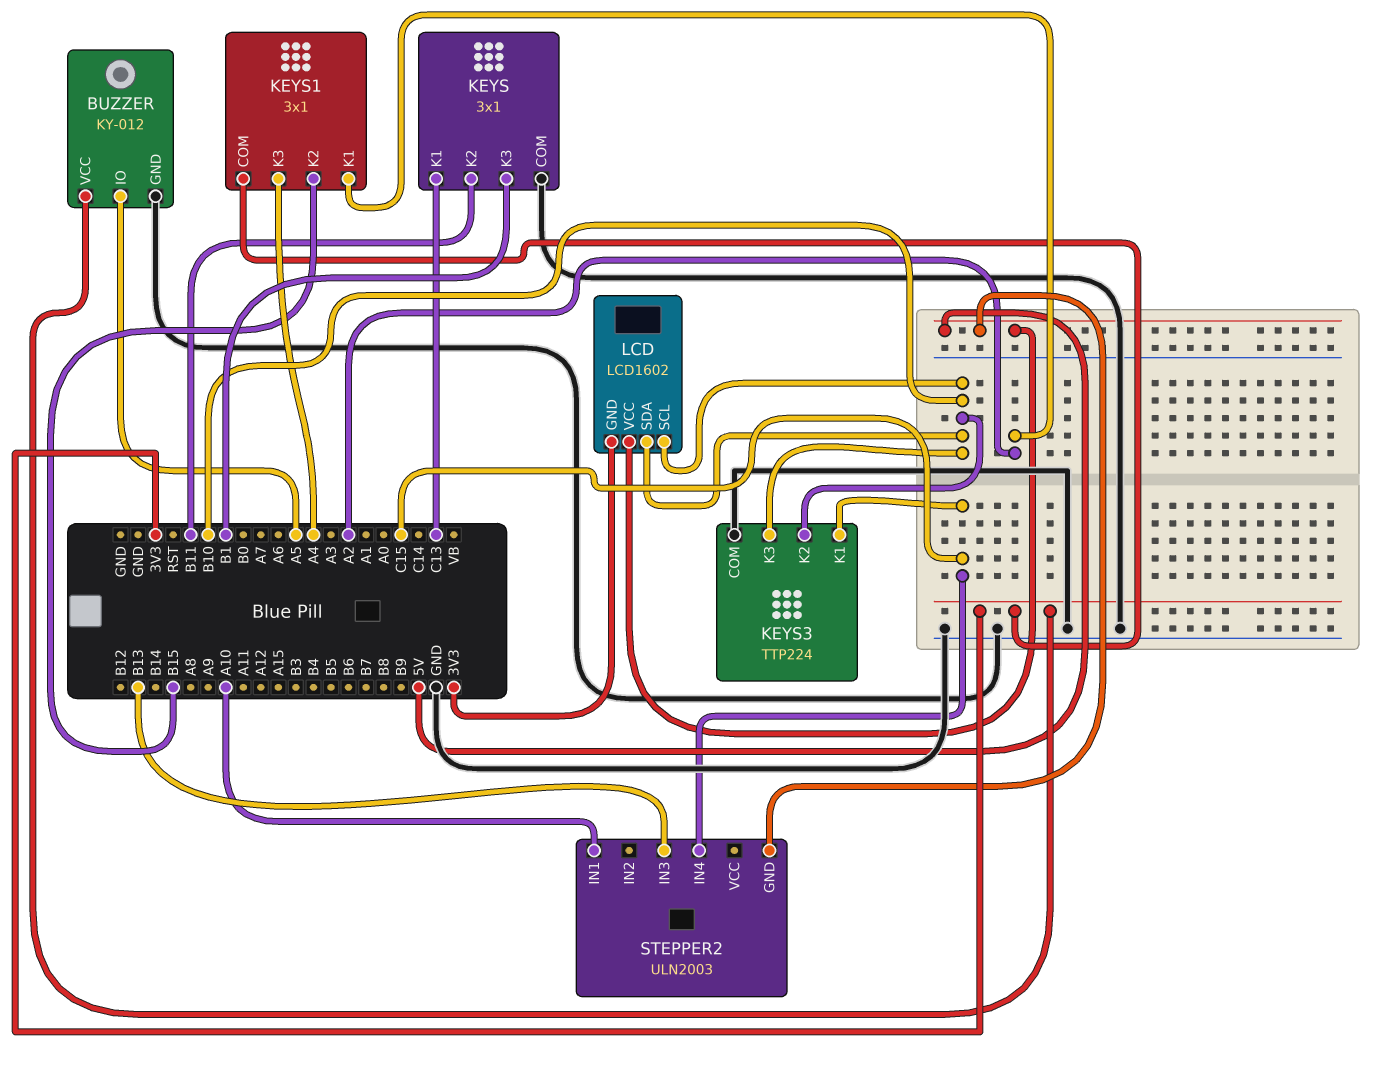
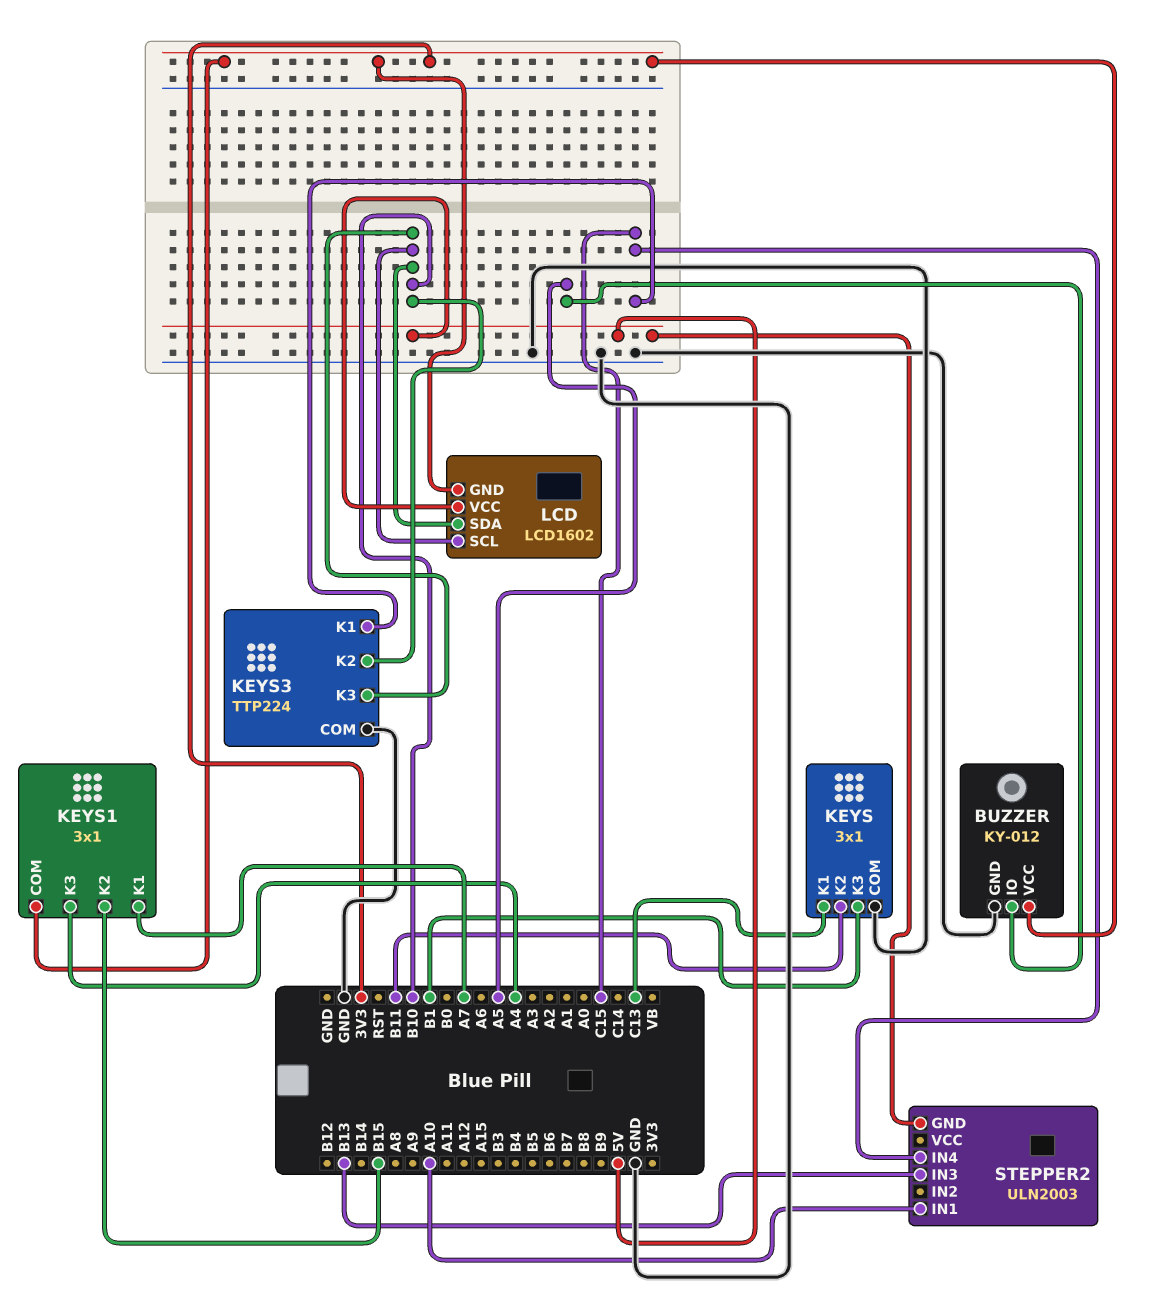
KEYS1 pin K1: A2 -> A7

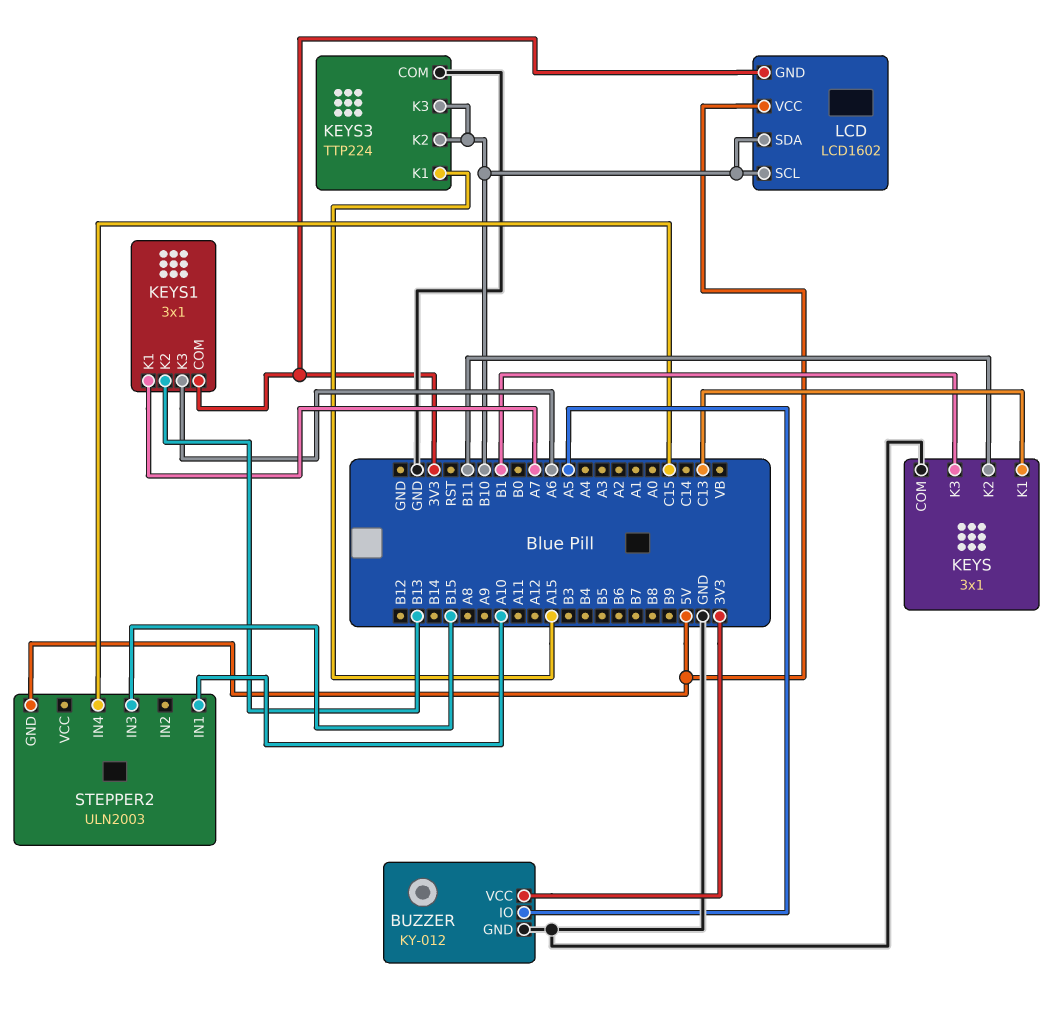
KEYS1 pin K2: B15 -> B13
KEYS1 pin K3: A4 -> A6
KEYS3 pin K1: C15 -> A15
STEPPER2 pin IN3: B13 -> B15

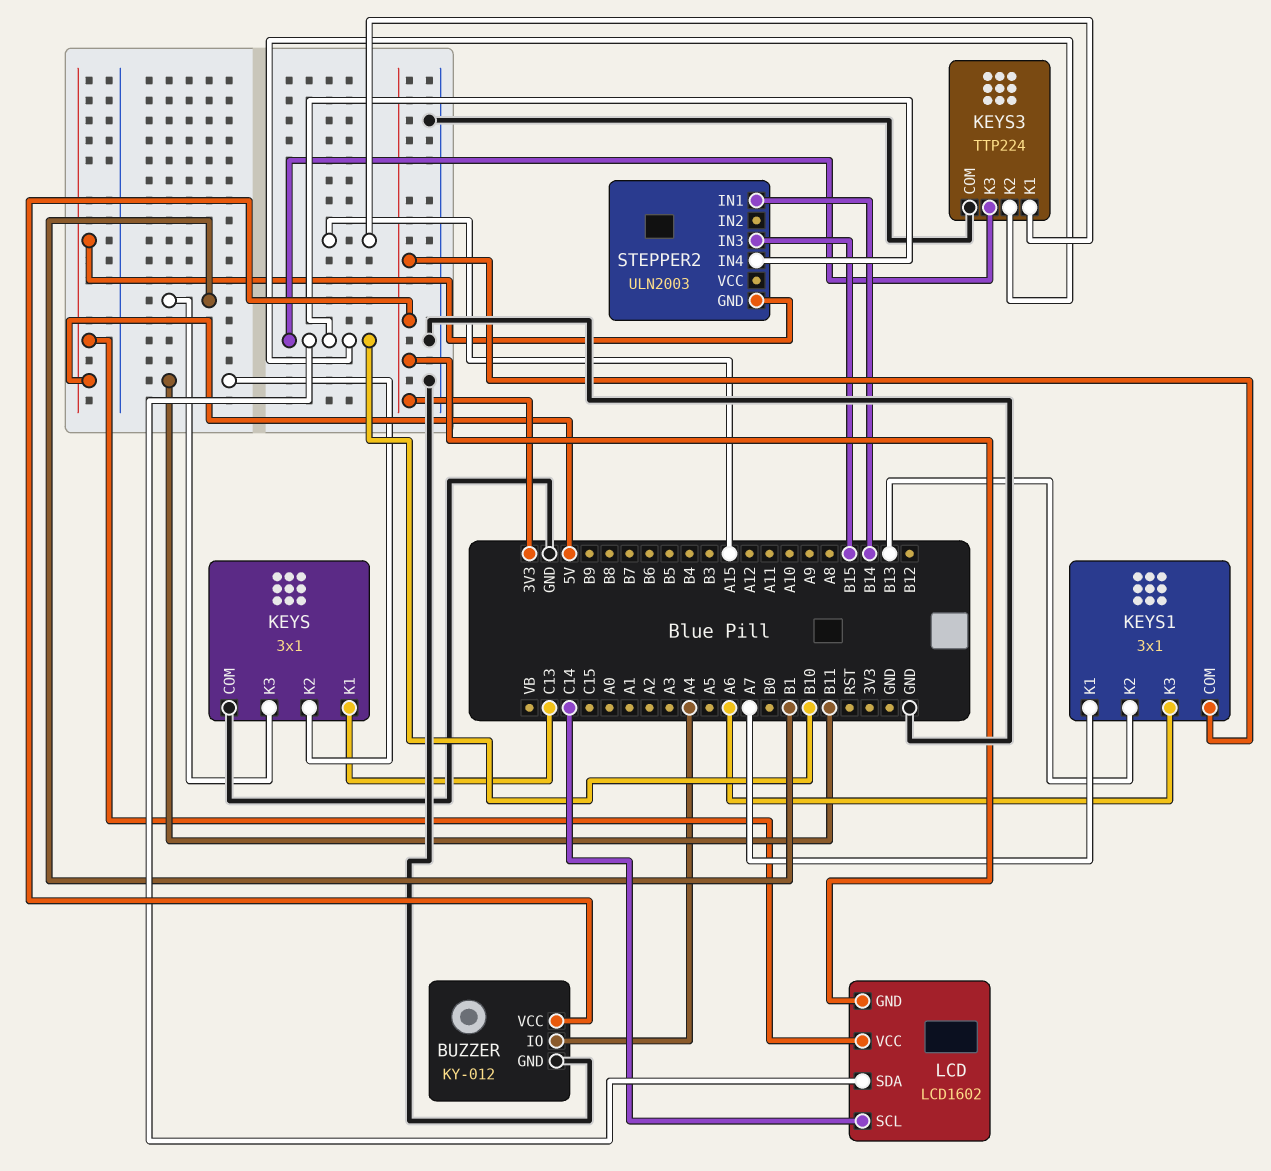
BUZZER pin IO: A5 -> A4
LCD pin SCL: B10 -> C14
STEPPER2 pin IN1: A10 -> B14
STEPPER2 pin IN4: C15 -> B10

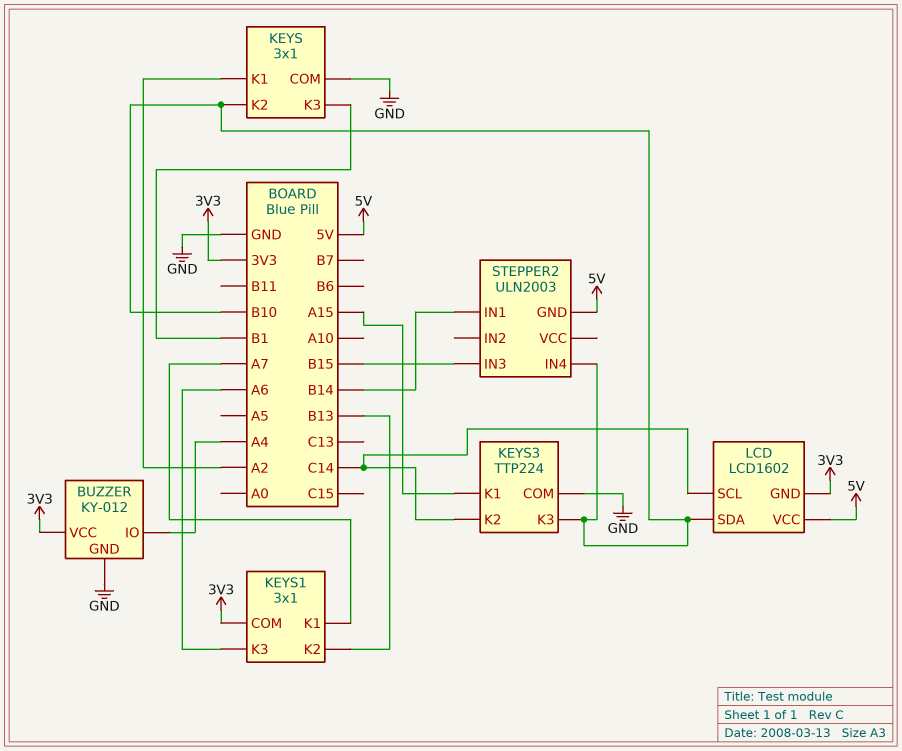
KEYS pin K1: C13 -> A2
KEYS pin K2: B11 -> B10
KEYS3 pin K2: B10 -> C14

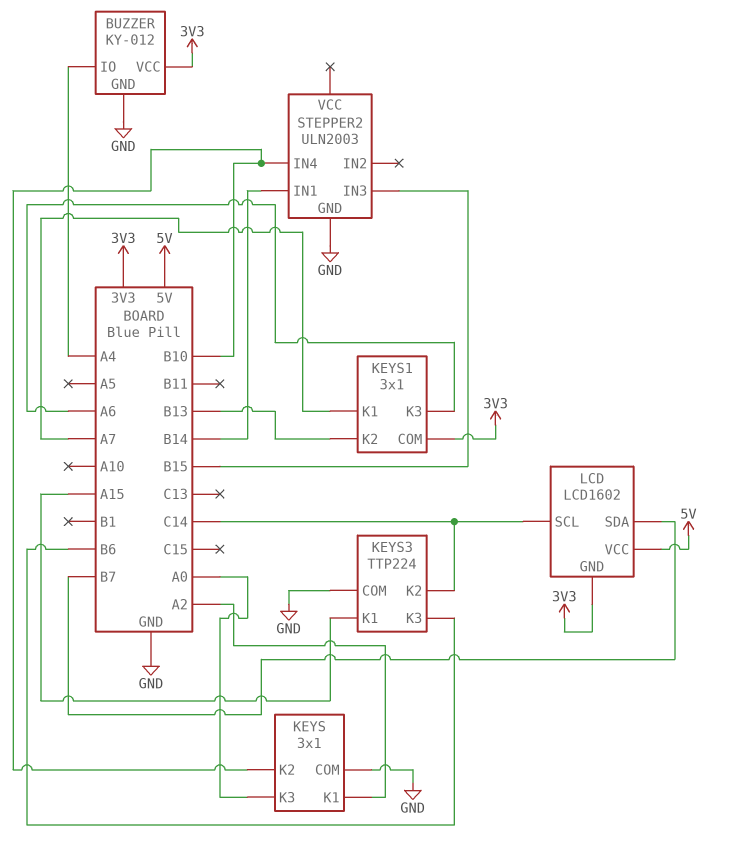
KEYS pin K3: B1 -> A0
KEYS3 pin K3: B10 -> B6
LCD pin SDA: B10 -> B7
STEPPER2 pin GND: 5V -> GND

